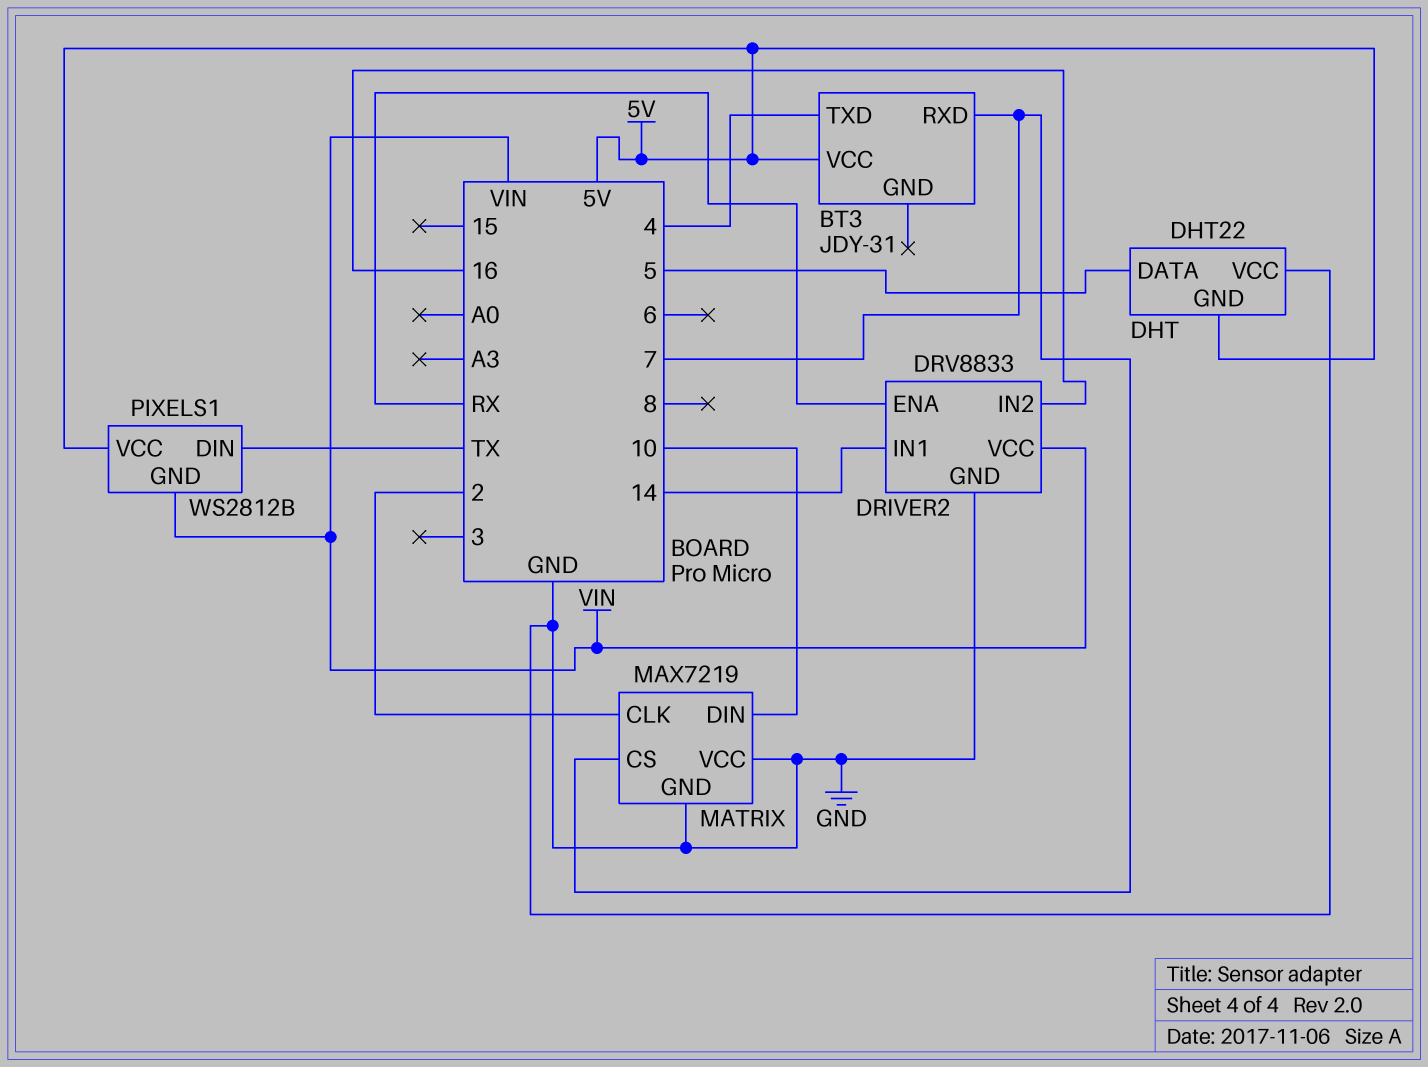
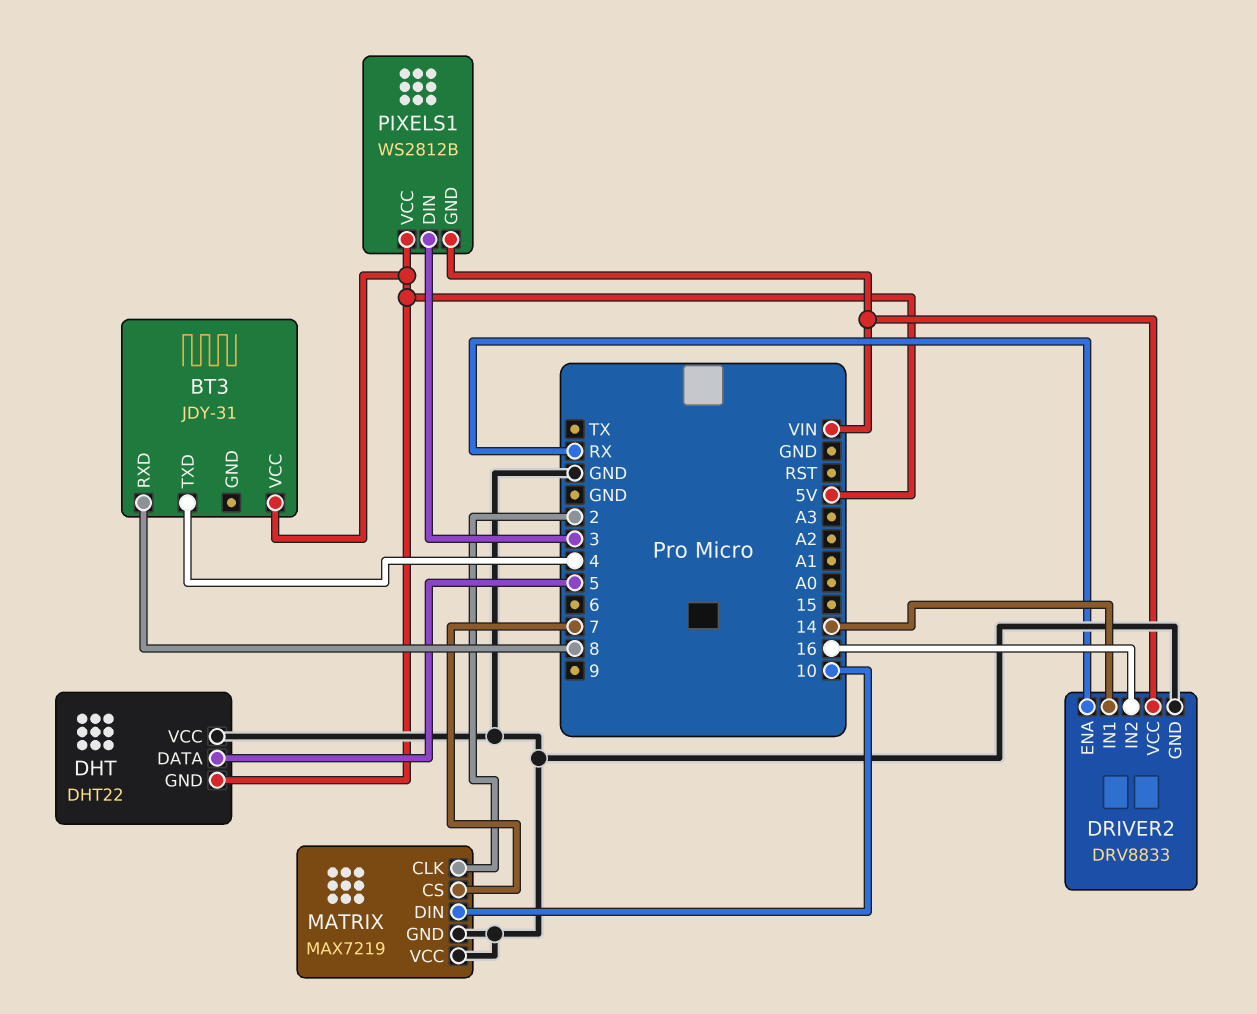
BT3 pin RXD: 7 -> 8
PIXELS1 pin DIN: TX -> 3

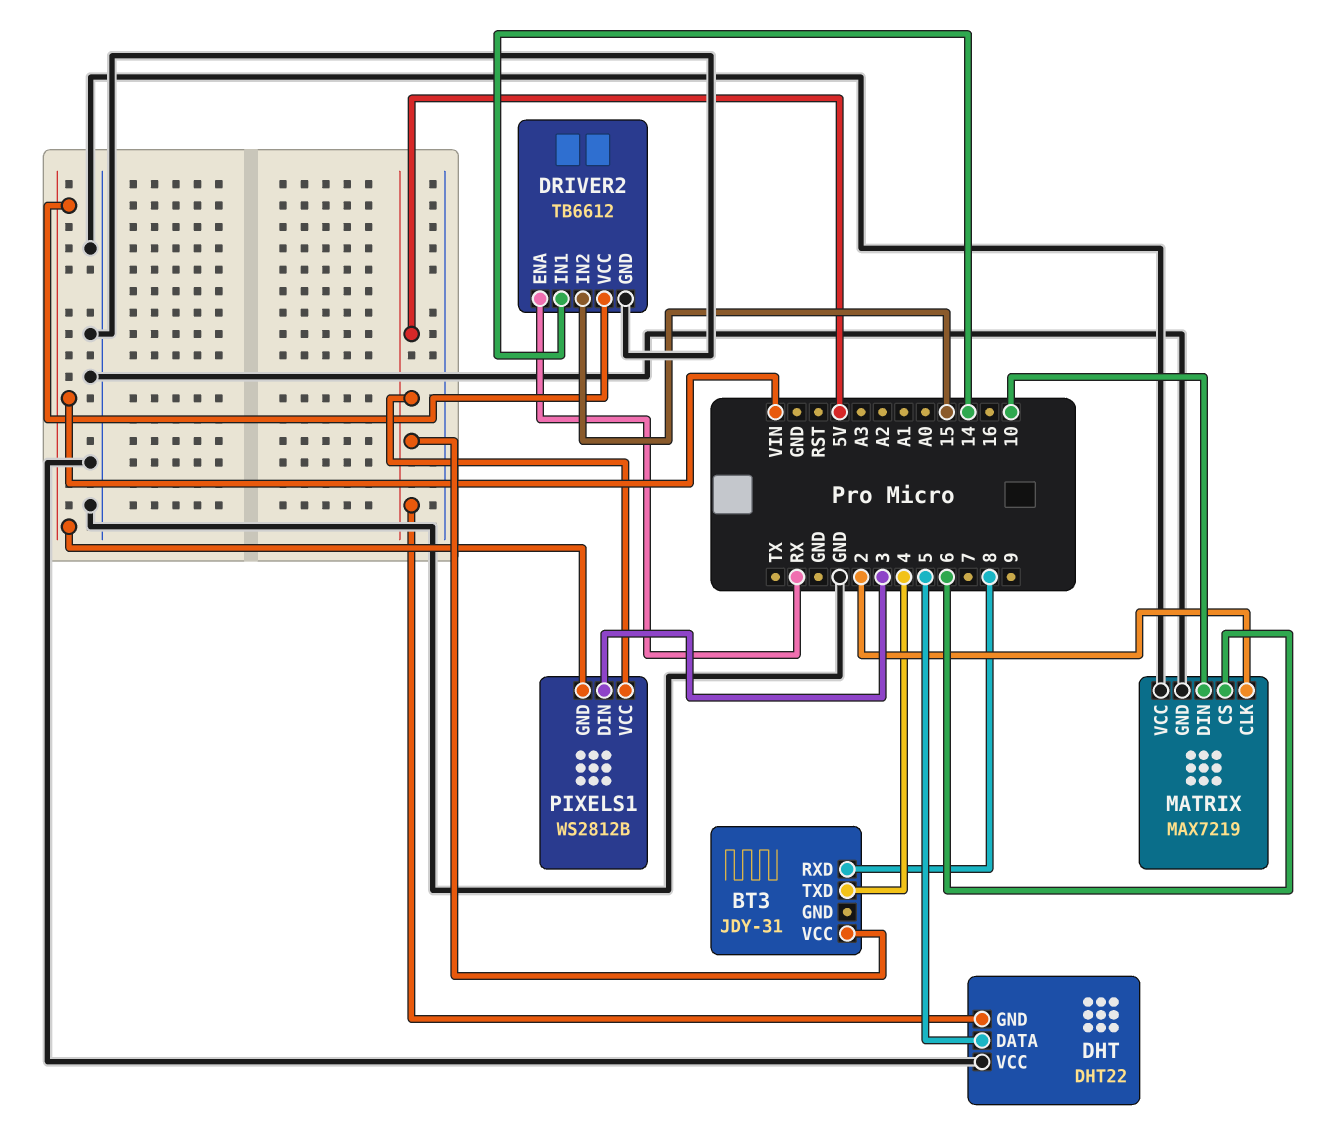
DRIVER2: DRV8833 -> TB6612
DRIVER2 pin IN2: 16 -> 15
MATRIX pin CS: 7 -> 6

